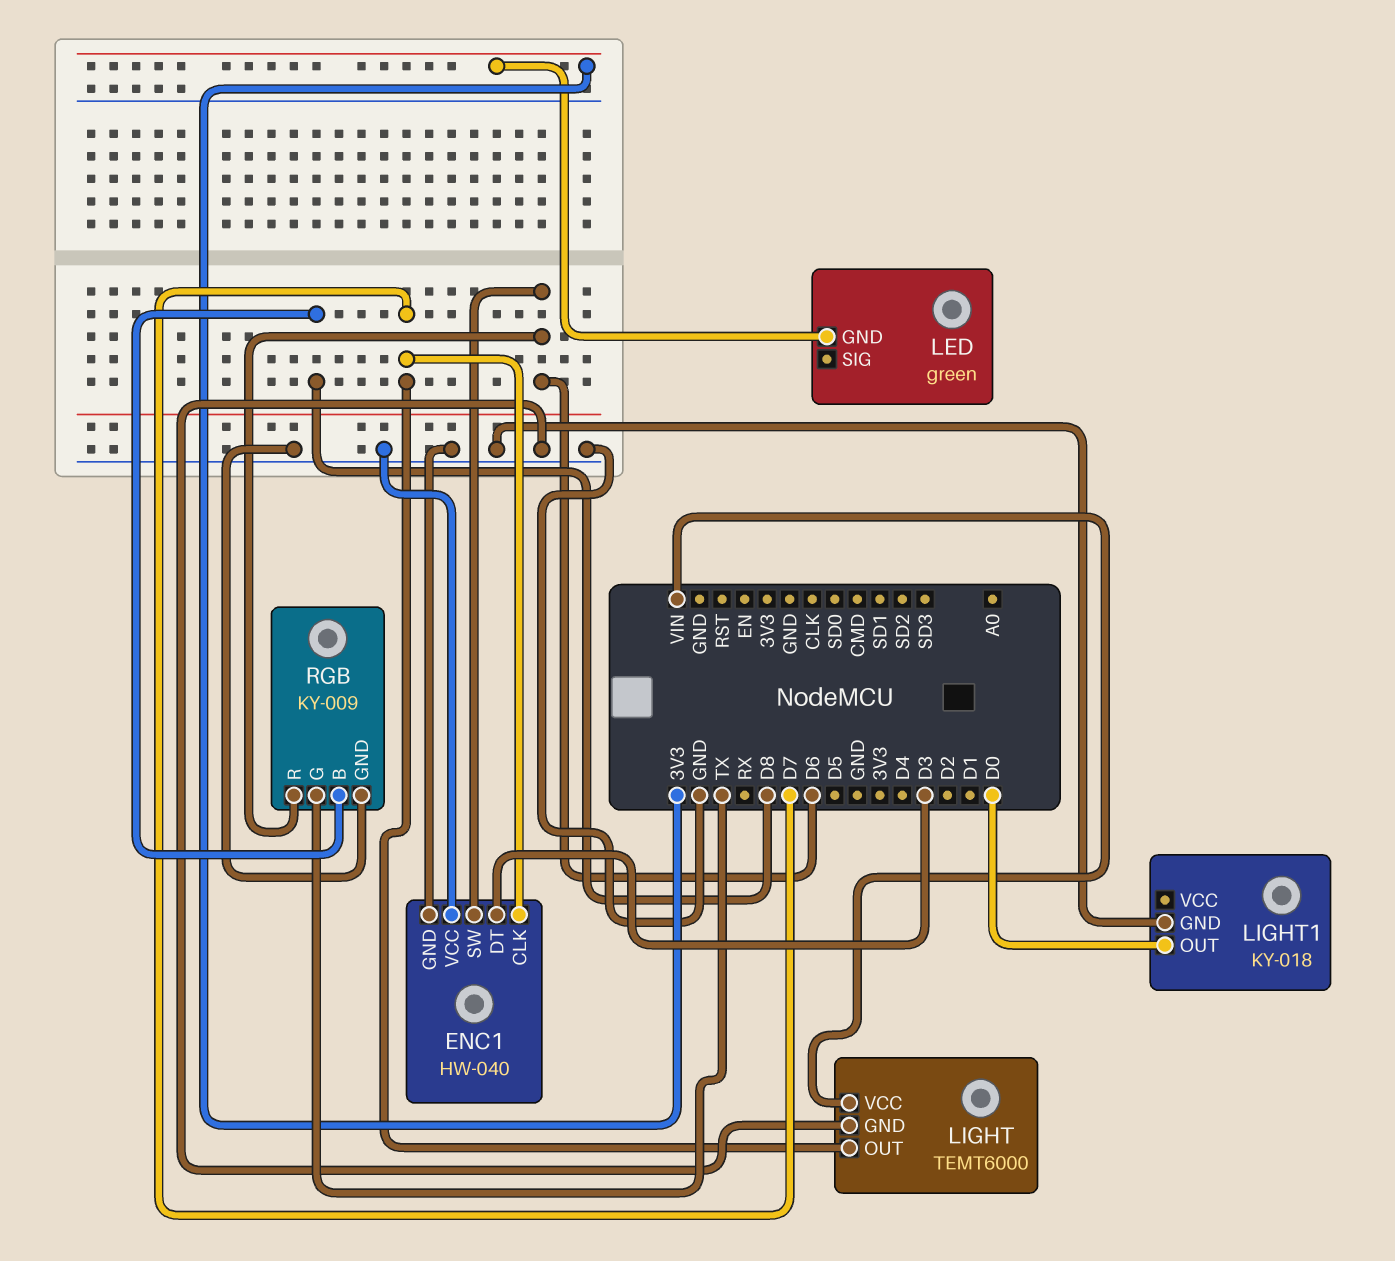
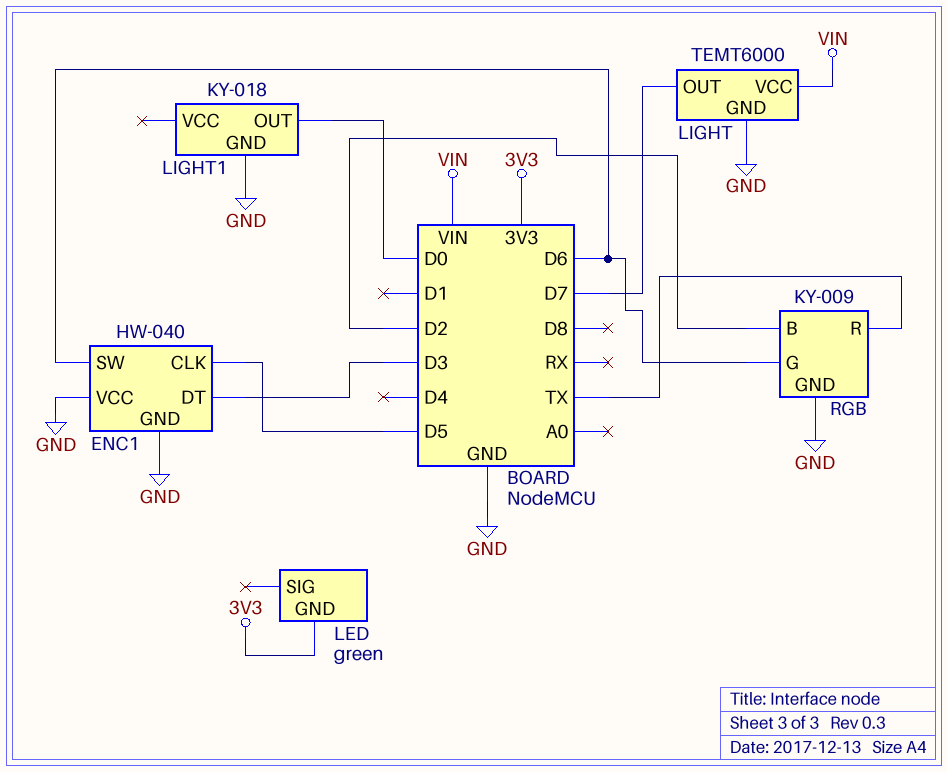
ENC1 pin CLK: D7 -> D5
RGB pin B: D8 -> D2
RGB pin G: TX -> D6
RGB pin R: D6 -> TX

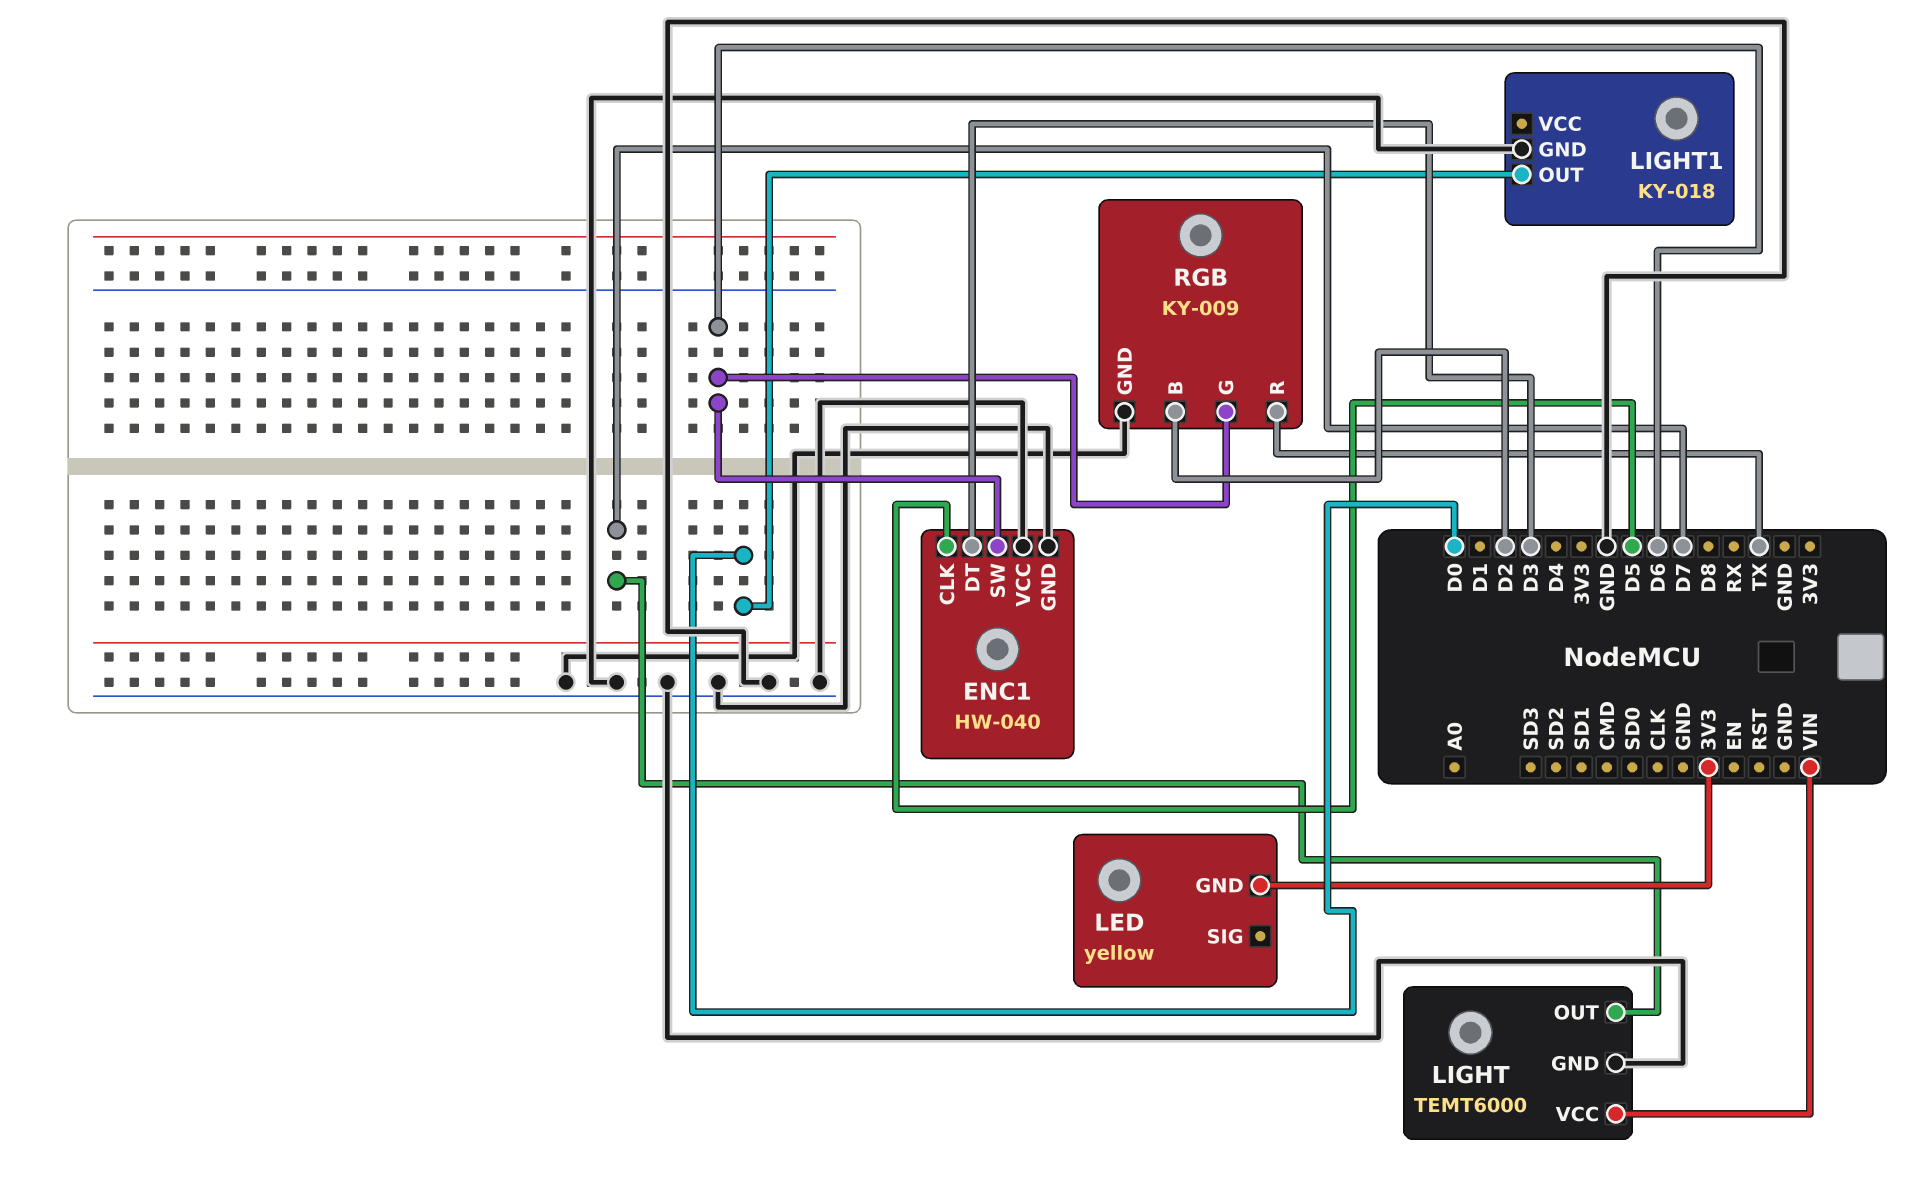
LED: green -> yellow

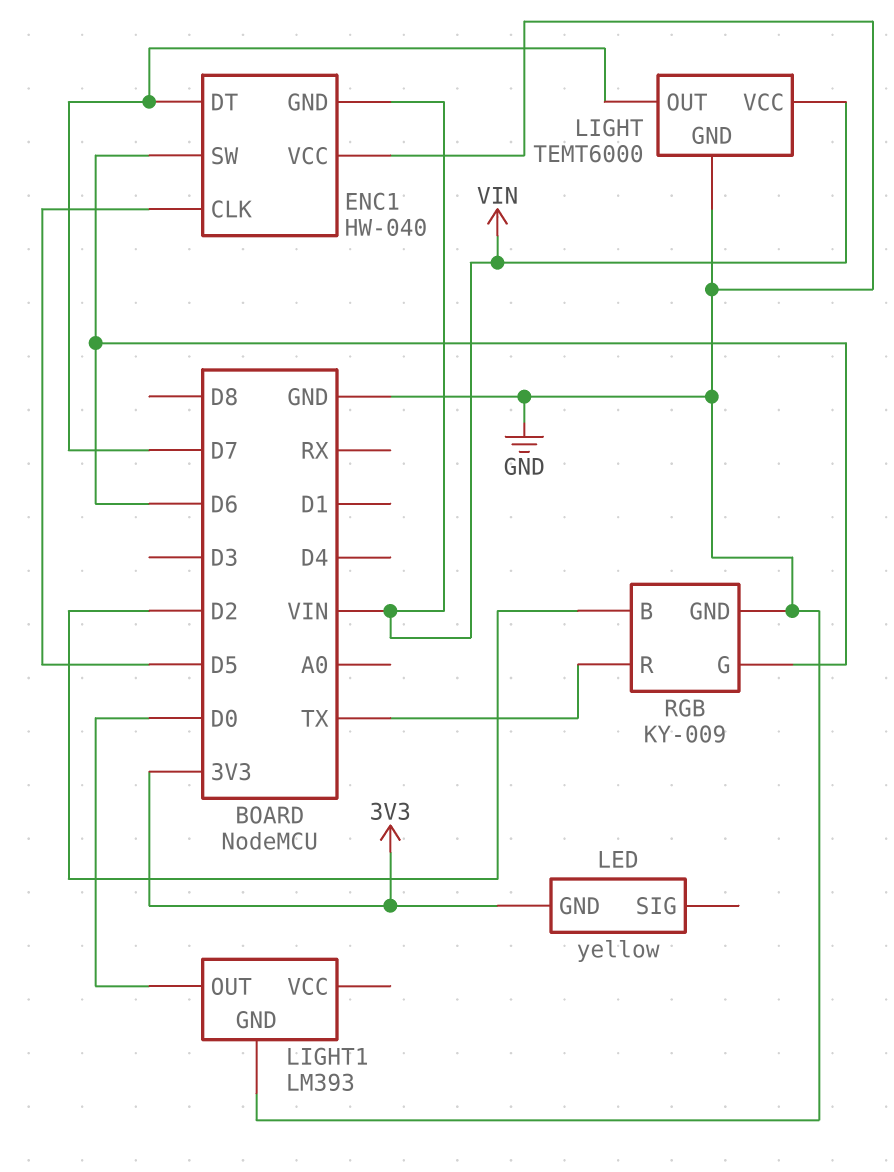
ENC1 pin DT: D3 -> D7
ENC1 pin GND: GND -> VIN
LIGHT1: KY-018 -> LM393

